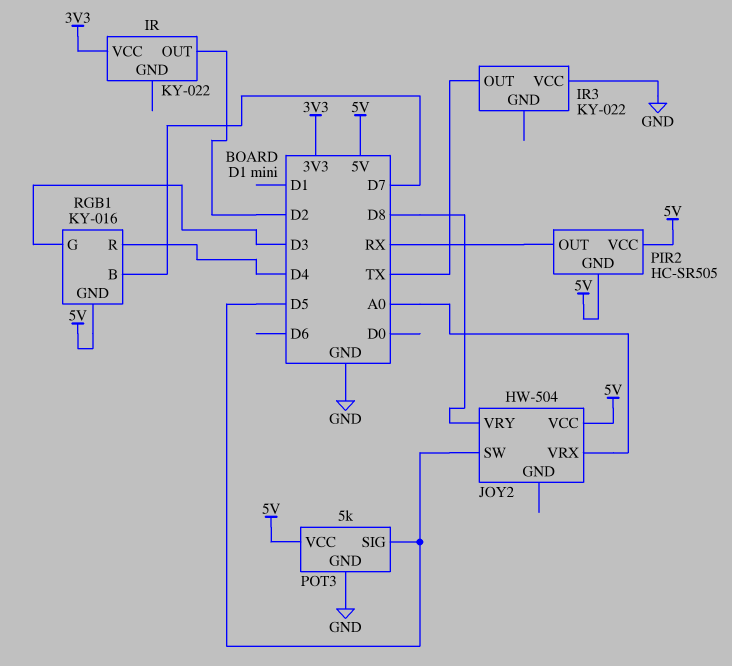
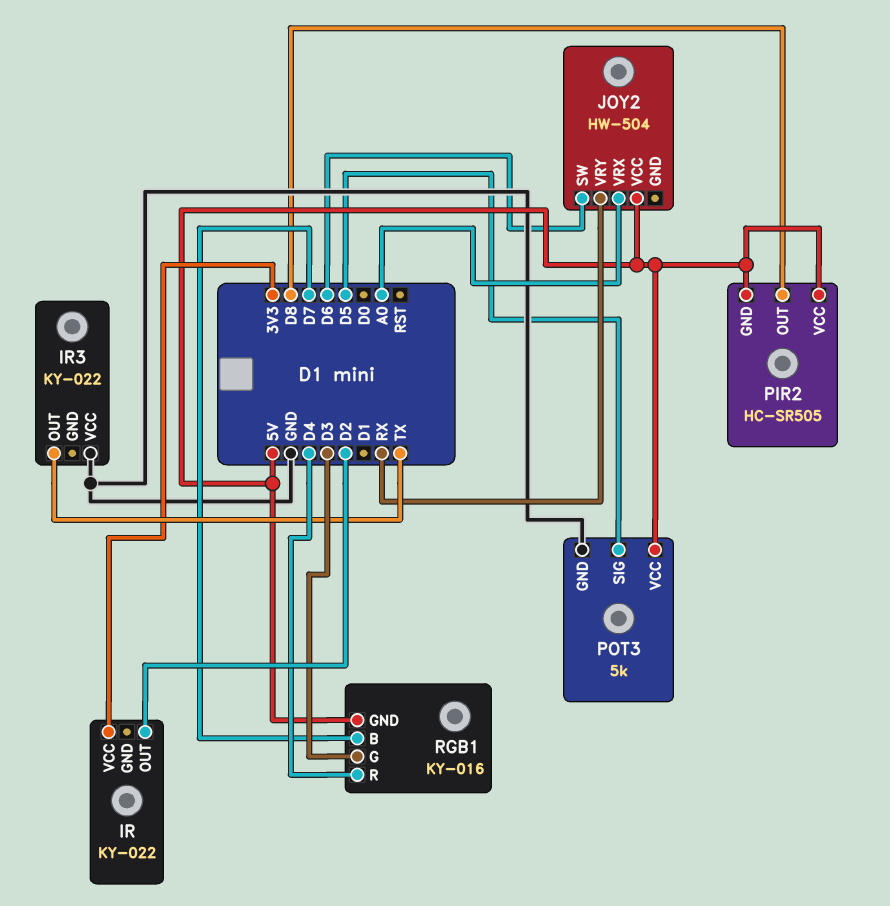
JOY2 pin SW: D5 -> D6
JOY2 pin VRY: D8 -> RX
PIR2 pin OUT: RX -> D8

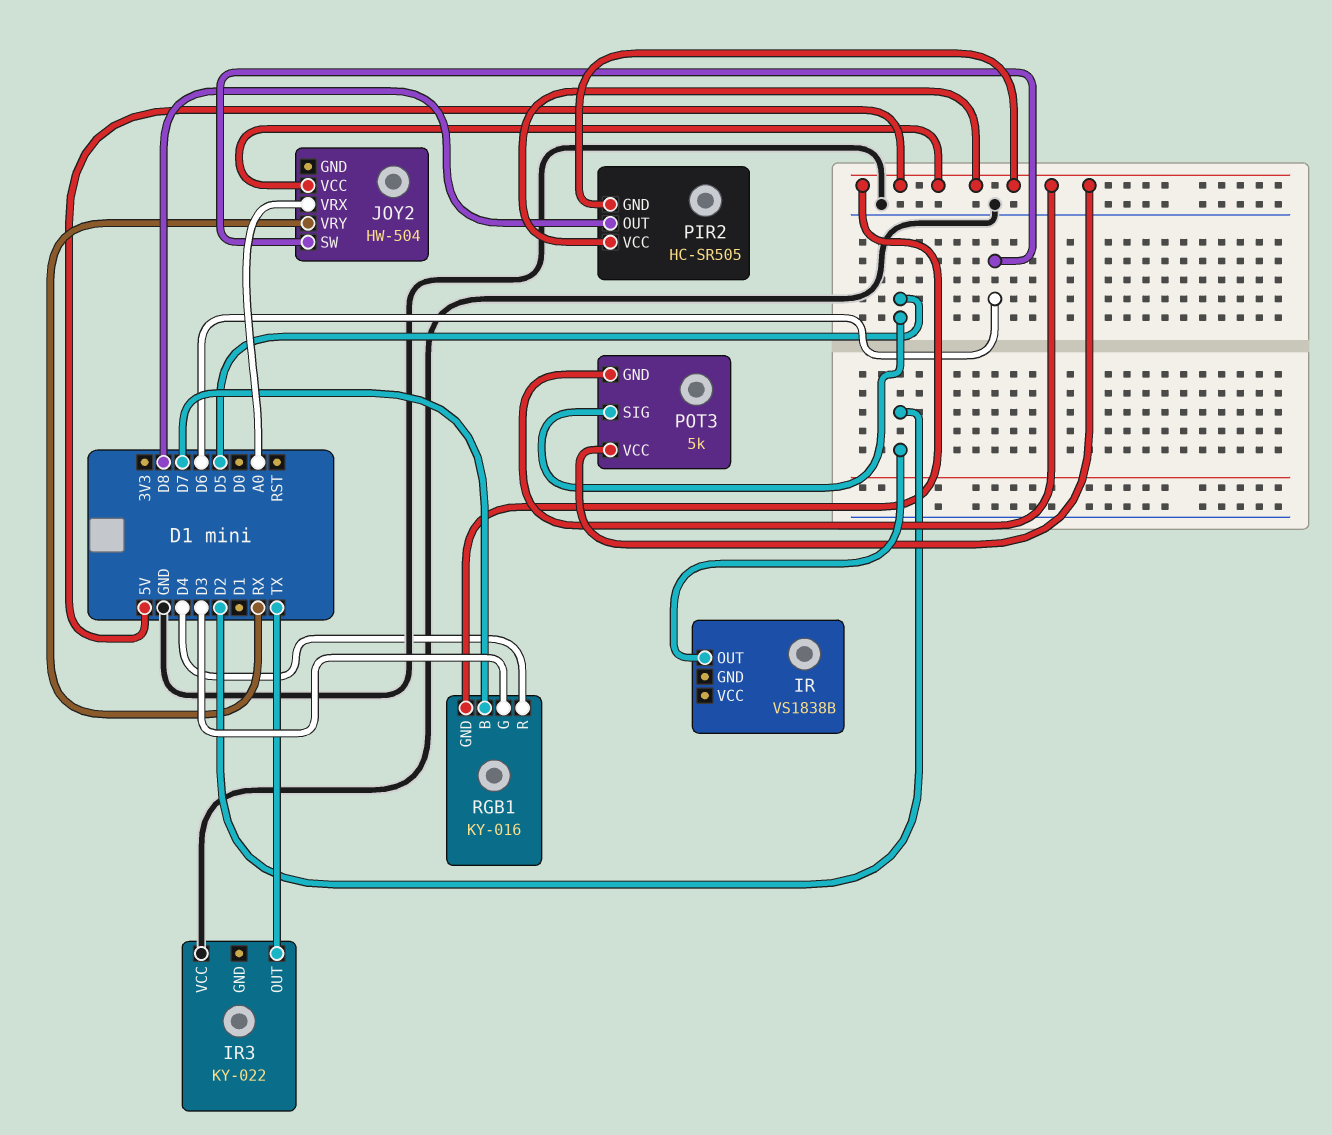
IR: KY-022 -> VS1838B
IR pin VCC: 3V3 -> none
POT3 pin GND: GND -> 5V

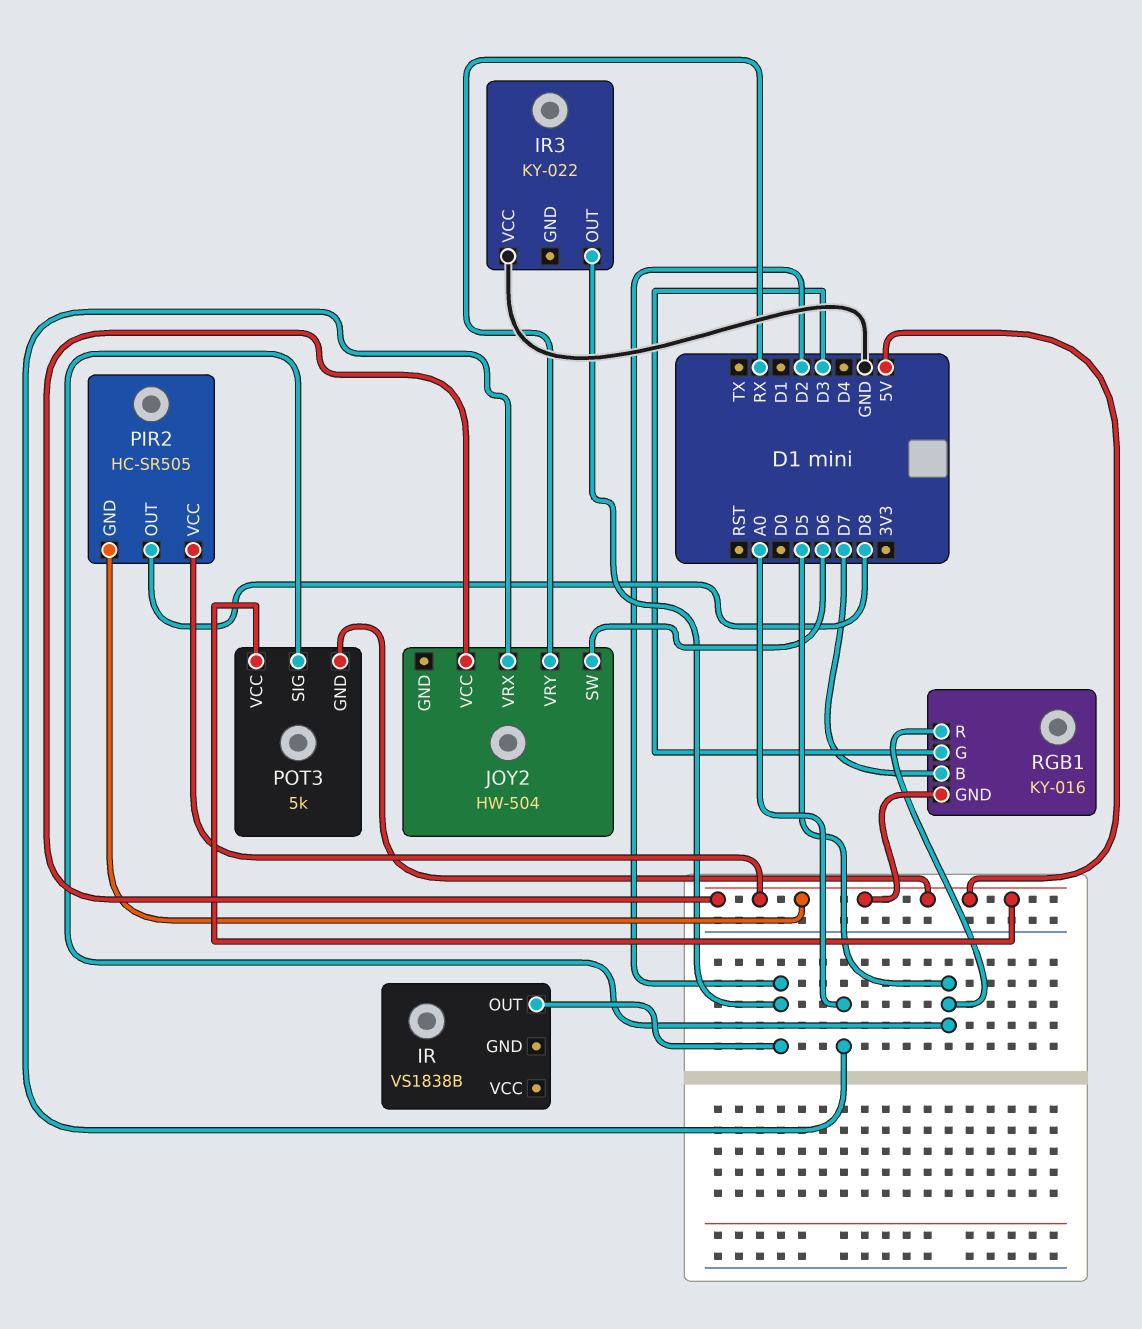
IR3 pin OUT: TX -> D2
RGB1 pin R: D4 -> D5

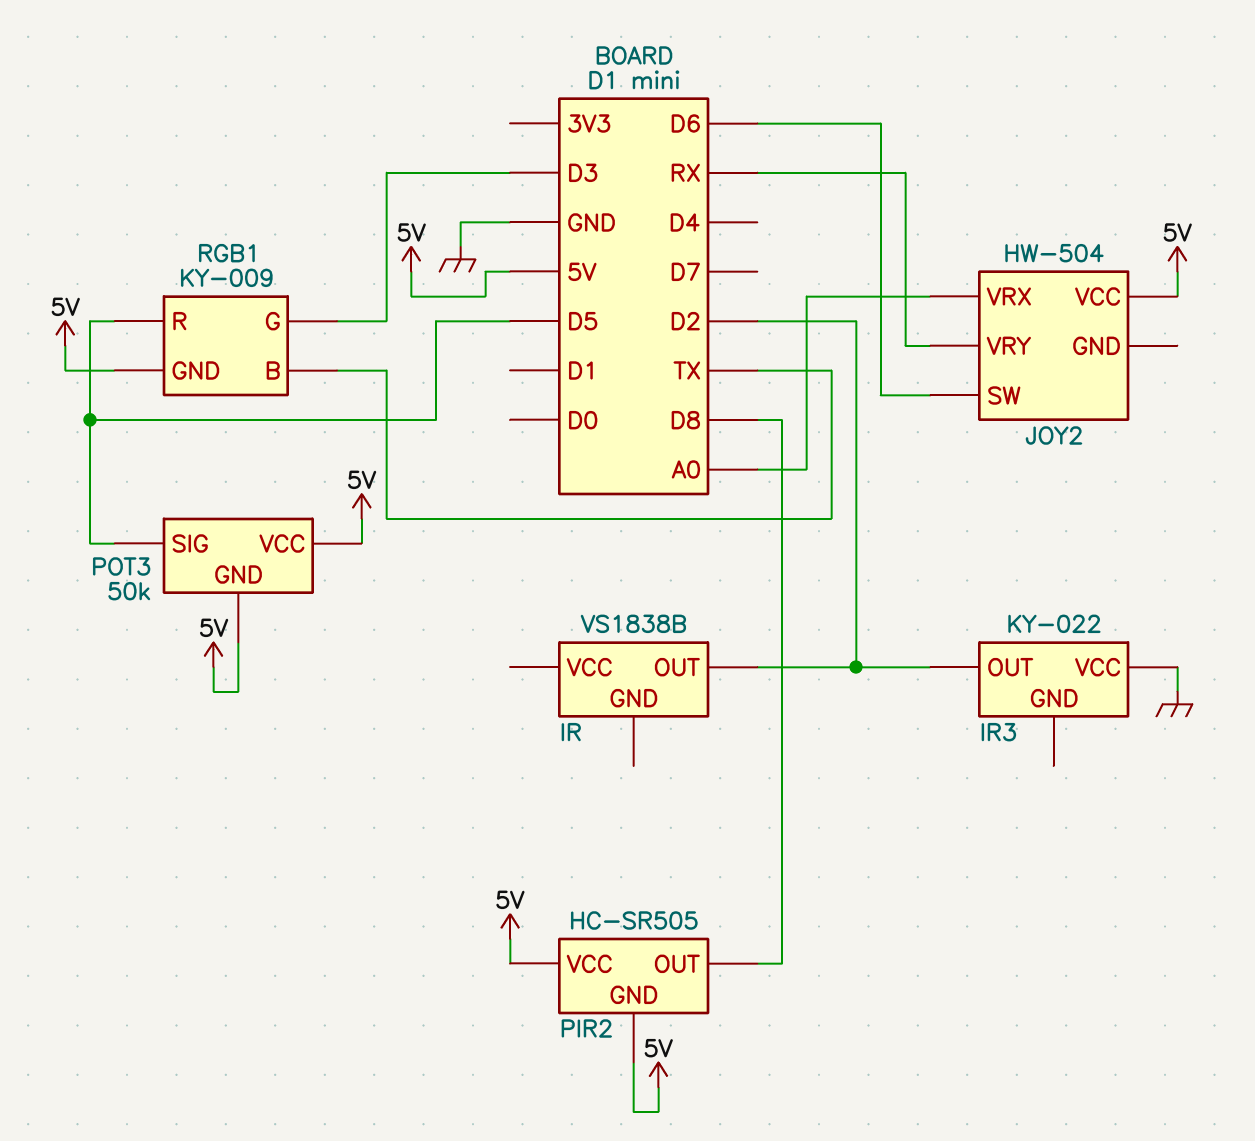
POT3: 5k -> 50k
RGB1: KY-016 -> KY-009
RGB1 pin B: D7 -> TX

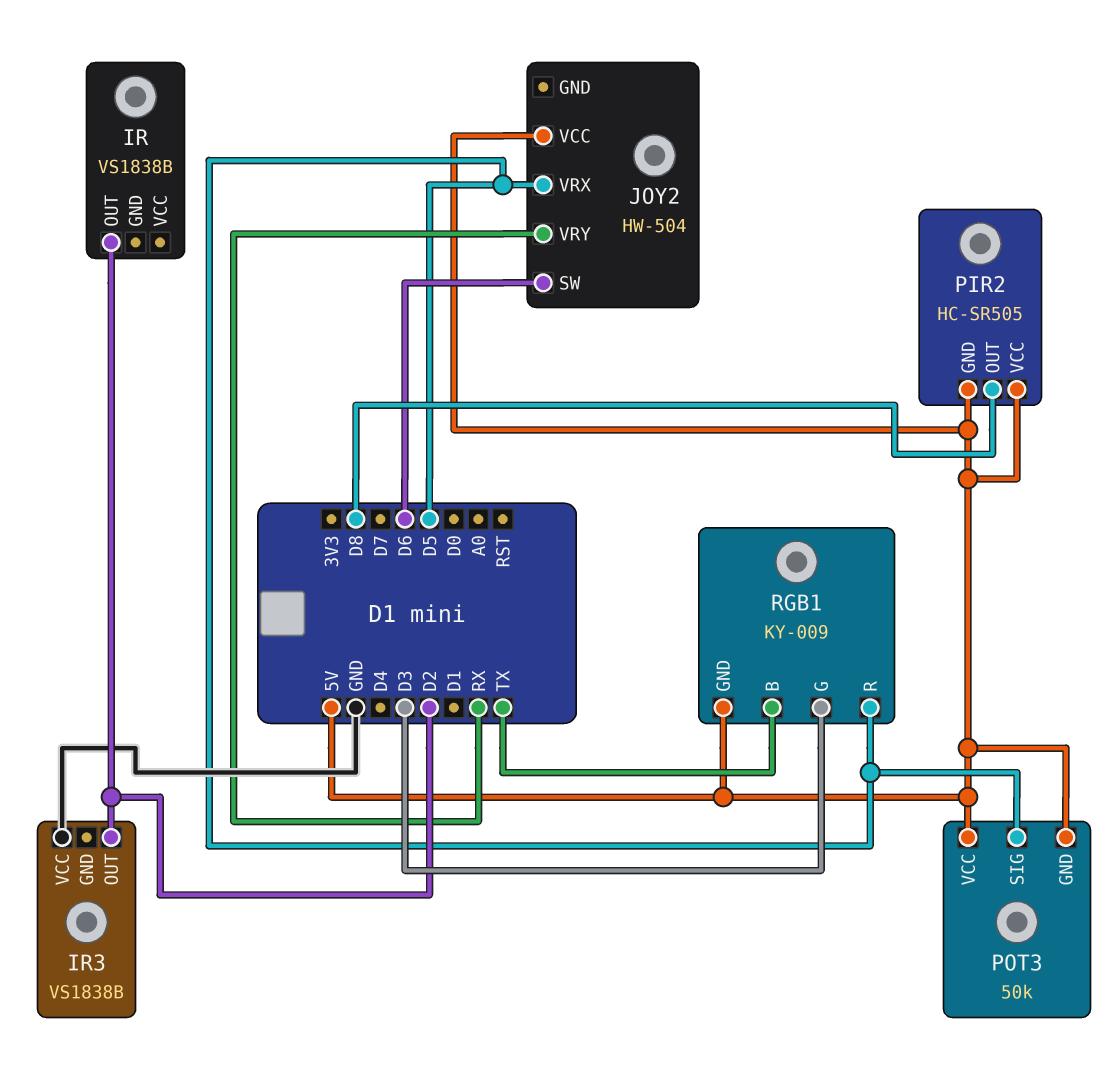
IR3: KY-022 -> VS1838B
JOY2 pin VRX: A0 -> D5

